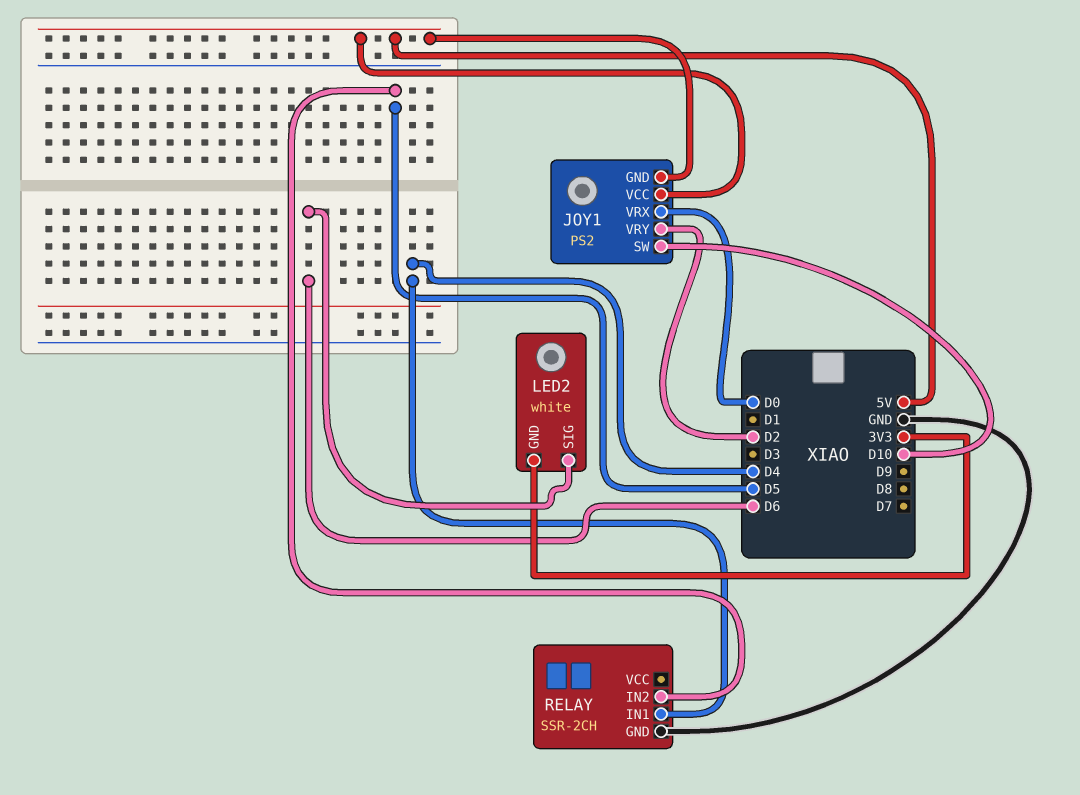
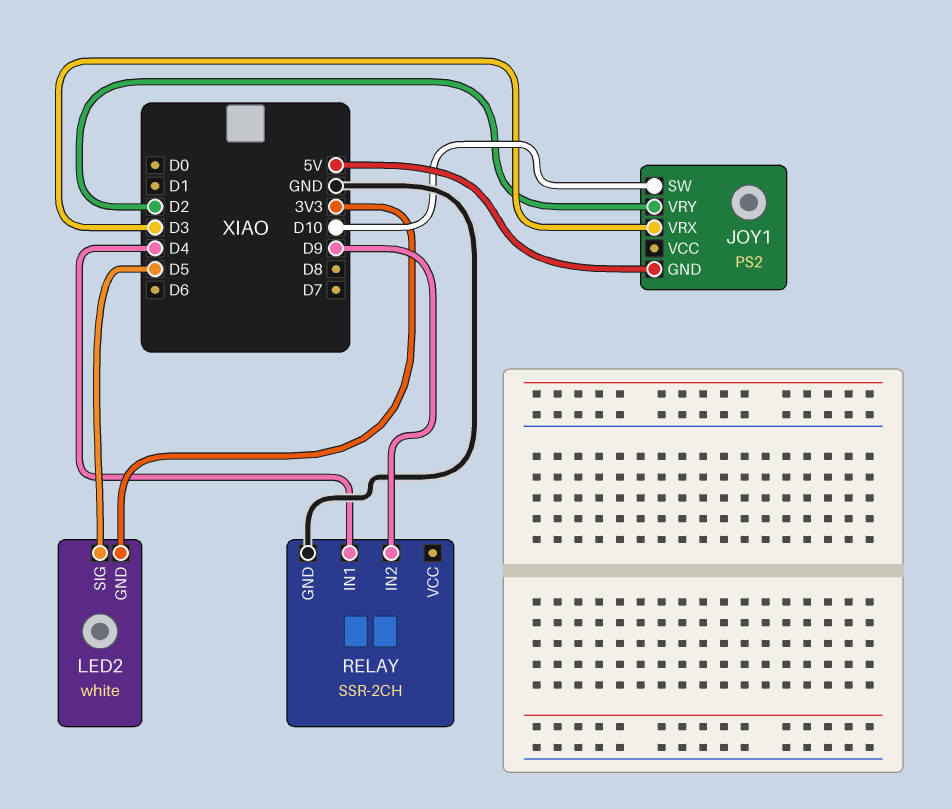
JOY1 pin VCC: 5V -> none
JOY1 pin VRX: D0 -> D3
LED2 pin SIG: D6 -> D5
RELAY pin IN2: D5 -> D9

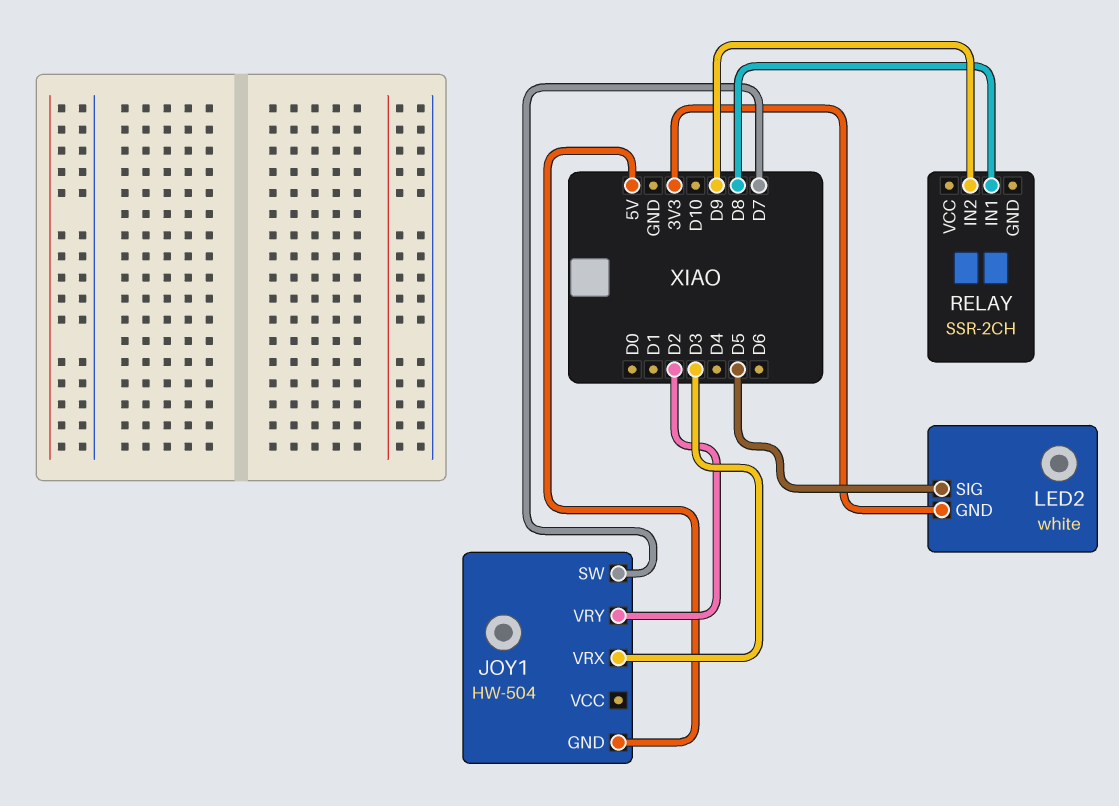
JOY1: PS2 -> HW-504
JOY1 pin SW: D10 -> D7
RELAY pin GND: GND -> none
RELAY pin IN1: D4 -> D8

